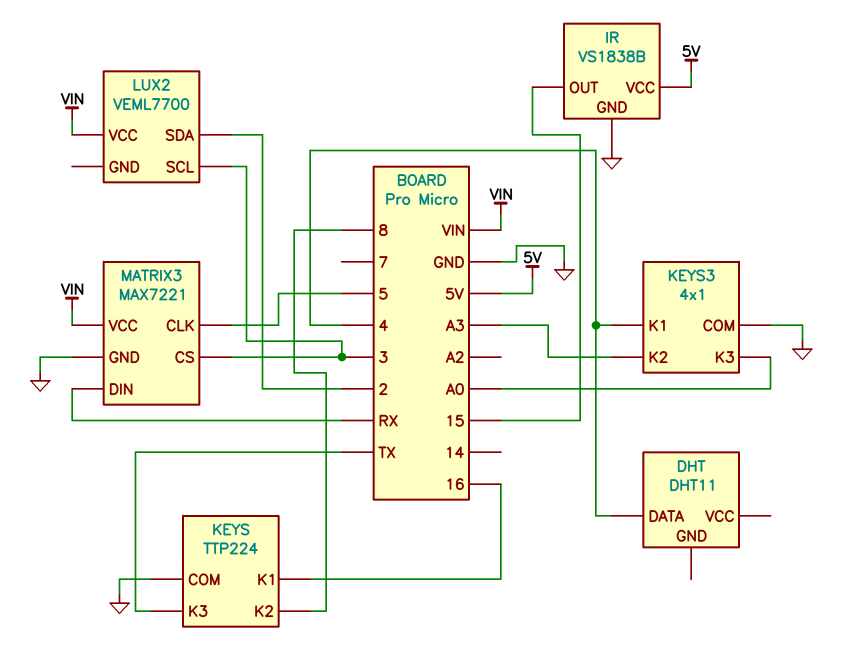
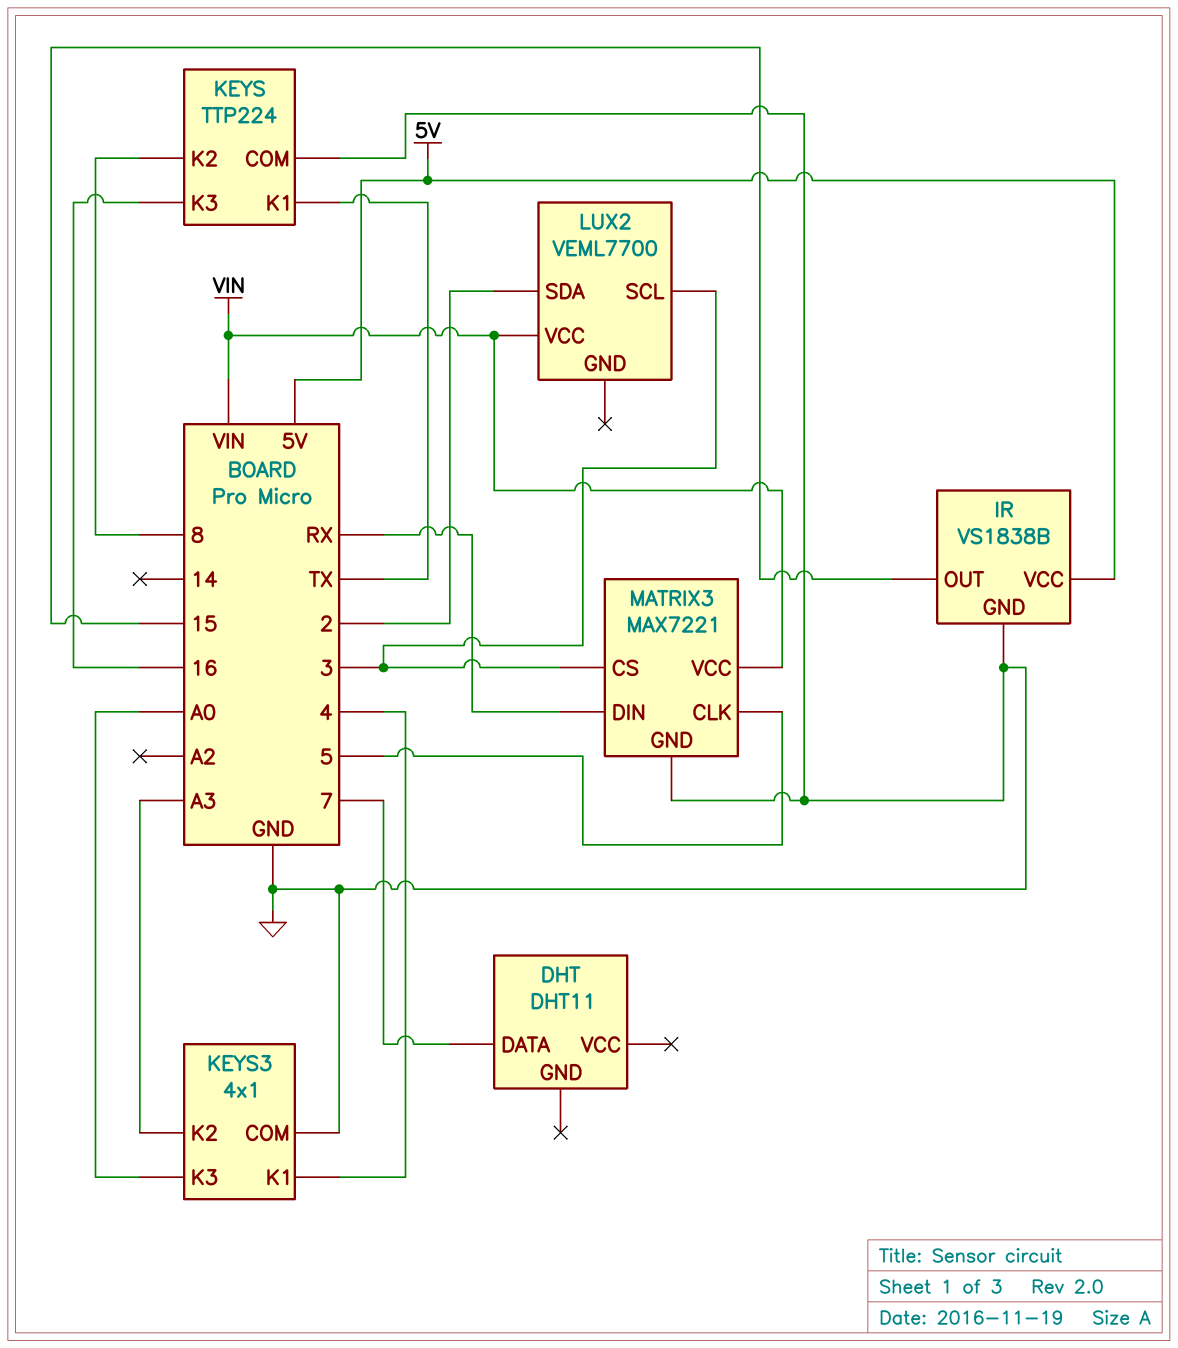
DHT pin DATA: 4 -> 7
KEYS pin K1: 16 -> TX
KEYS pin K3: TX -> 16

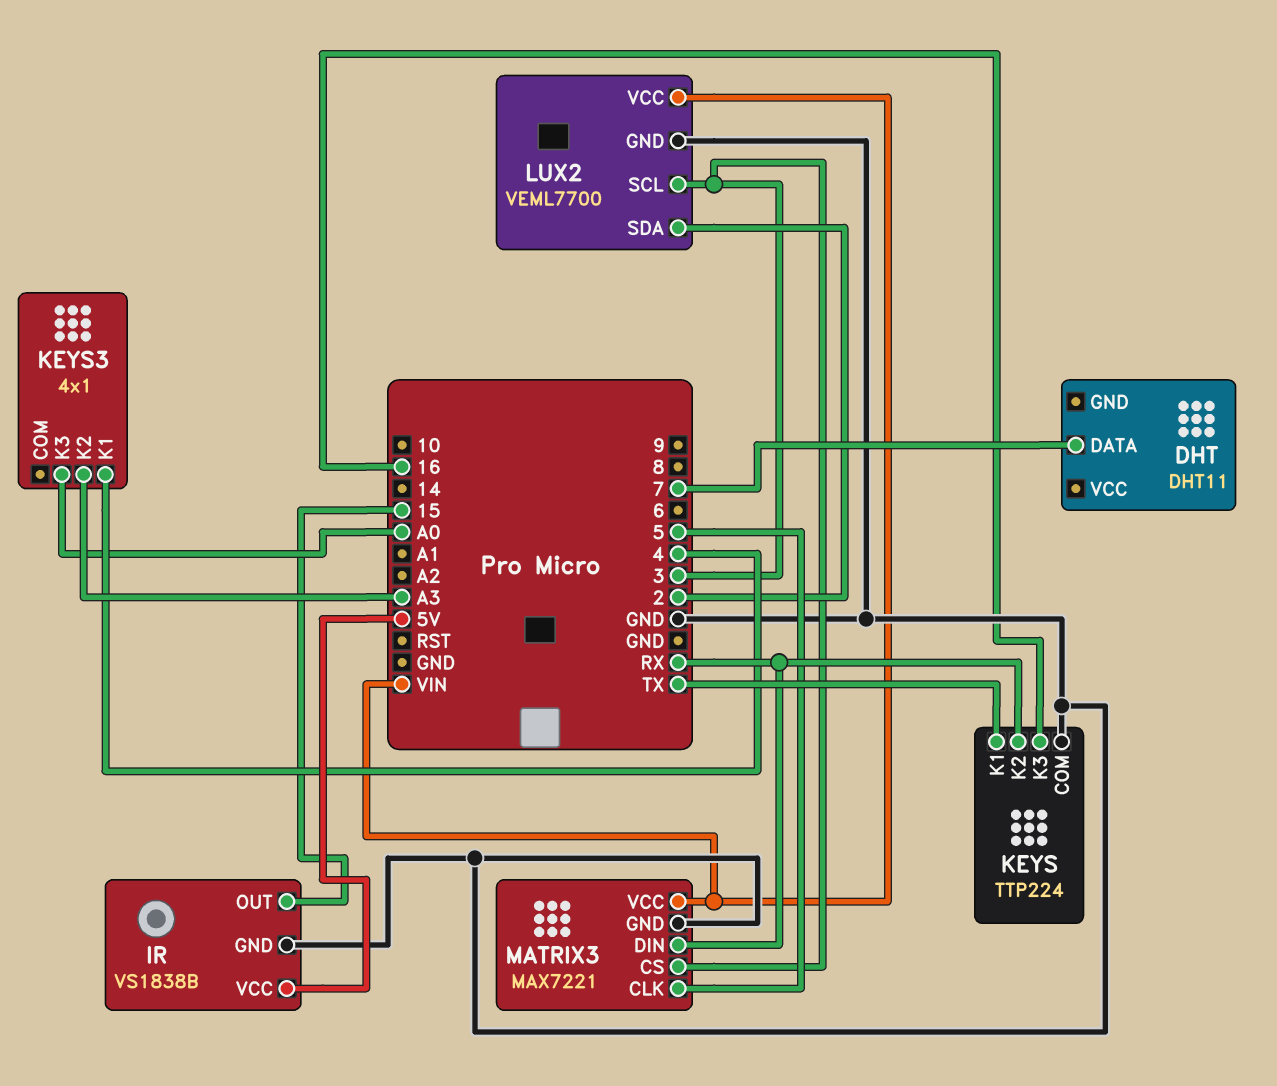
KEYS pin K2: 8 -> RX
KEYS3 pin COM: GND -> none
LUX2 pin GND: none -> GND

